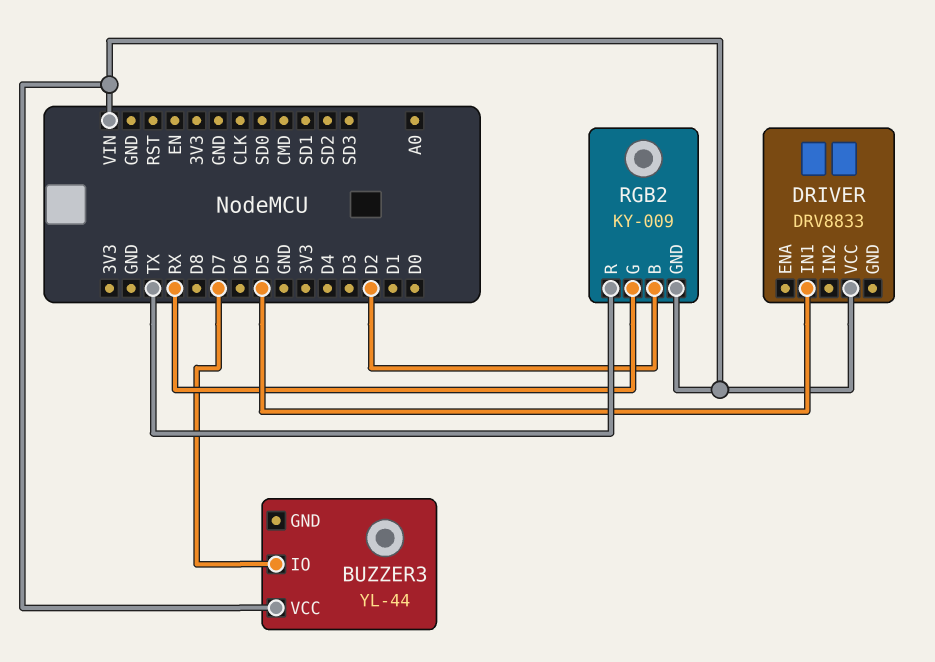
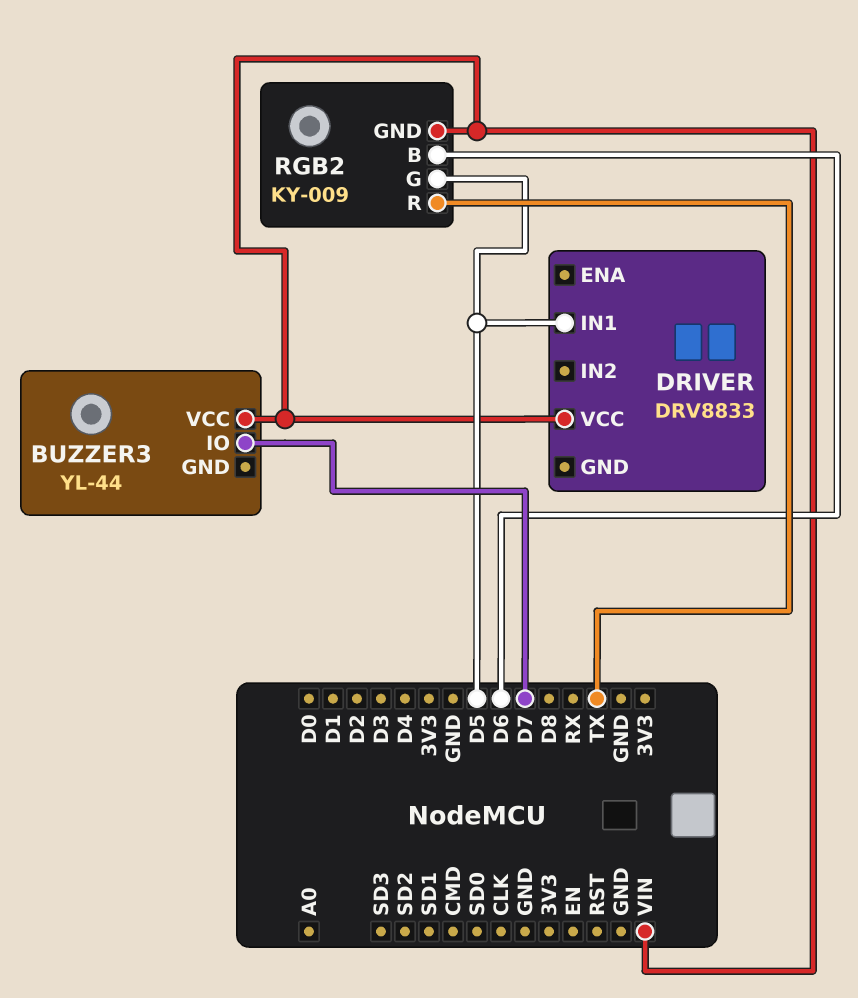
RGB2 pin B: D2 -> D6
RGB2 pin G: RX -> D5

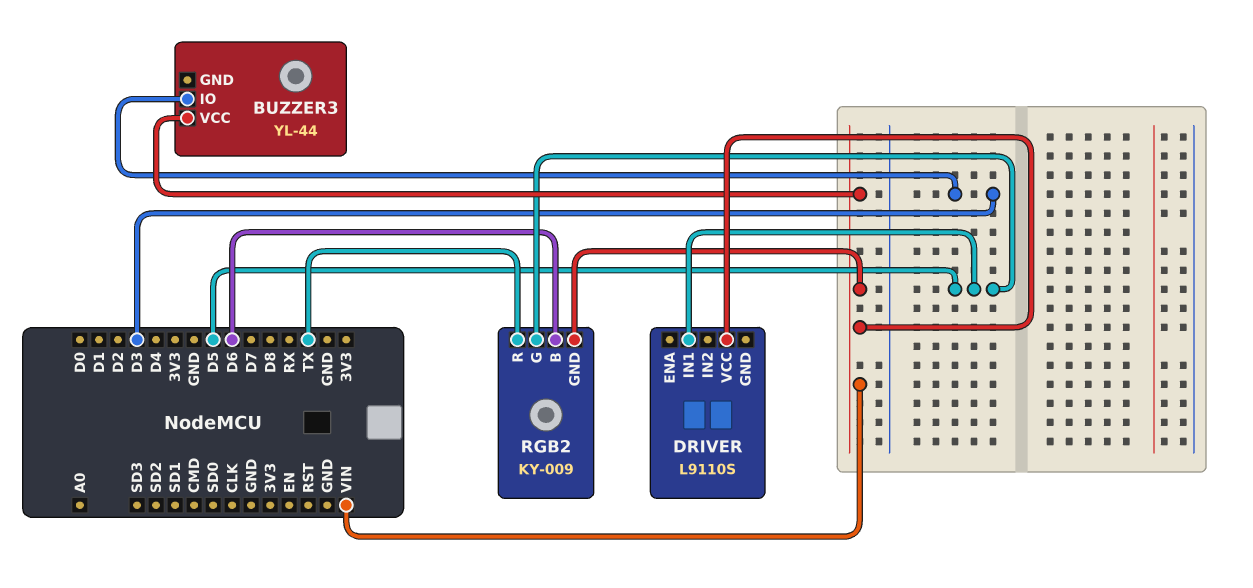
BUZZER3 pin IO: D7 -> D3
DRIVER: DRV8833 -> L9110S

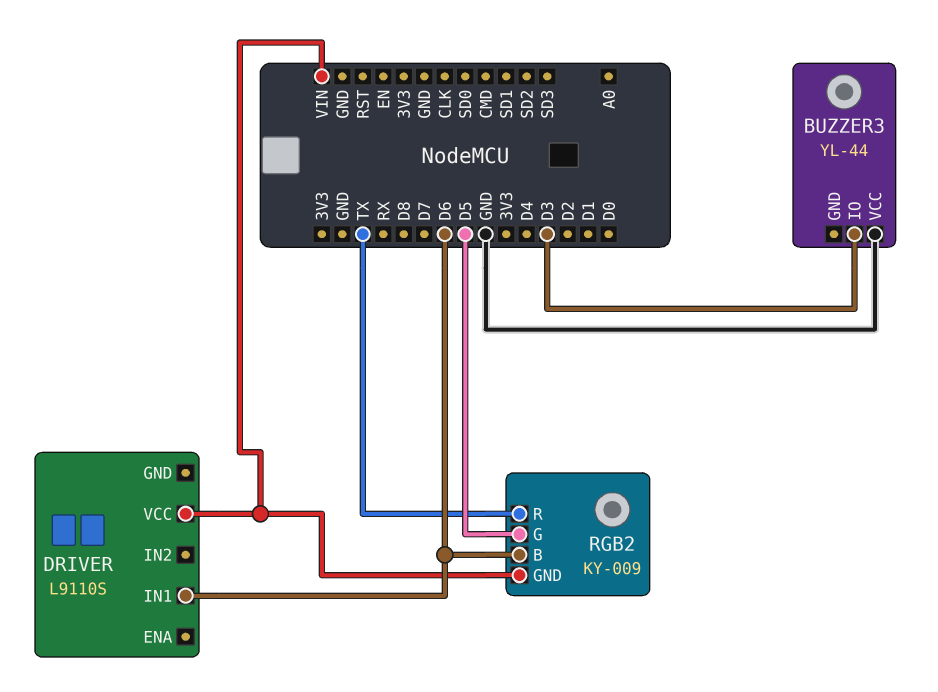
BUZZER3 pin VCC: VIN -> GND
DRIVER pin IN1: D5 -> D6

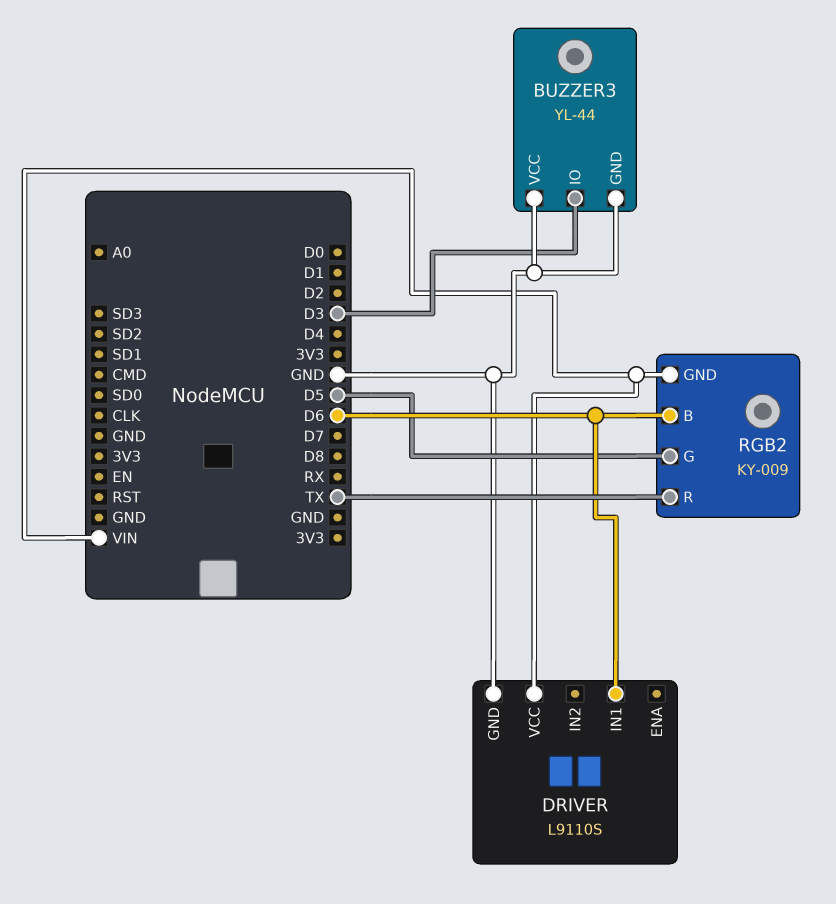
BUZZER3 pin GND: none -> GND
DRIVER pin GND: none -> GND

